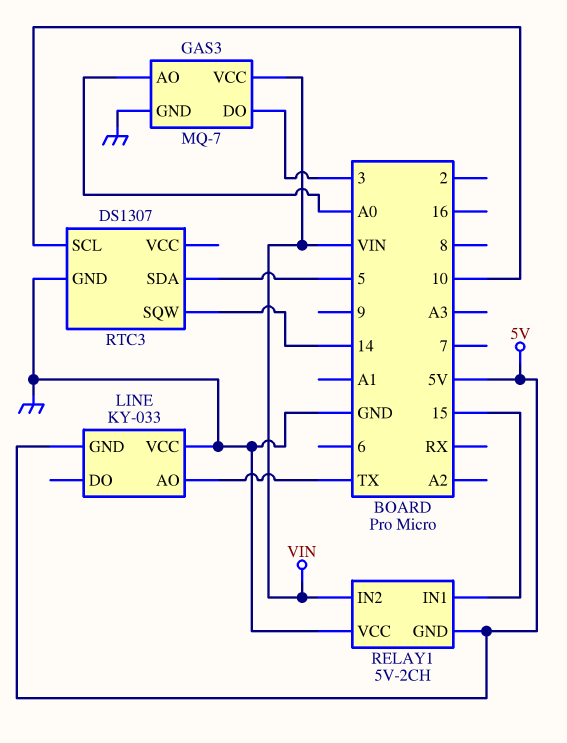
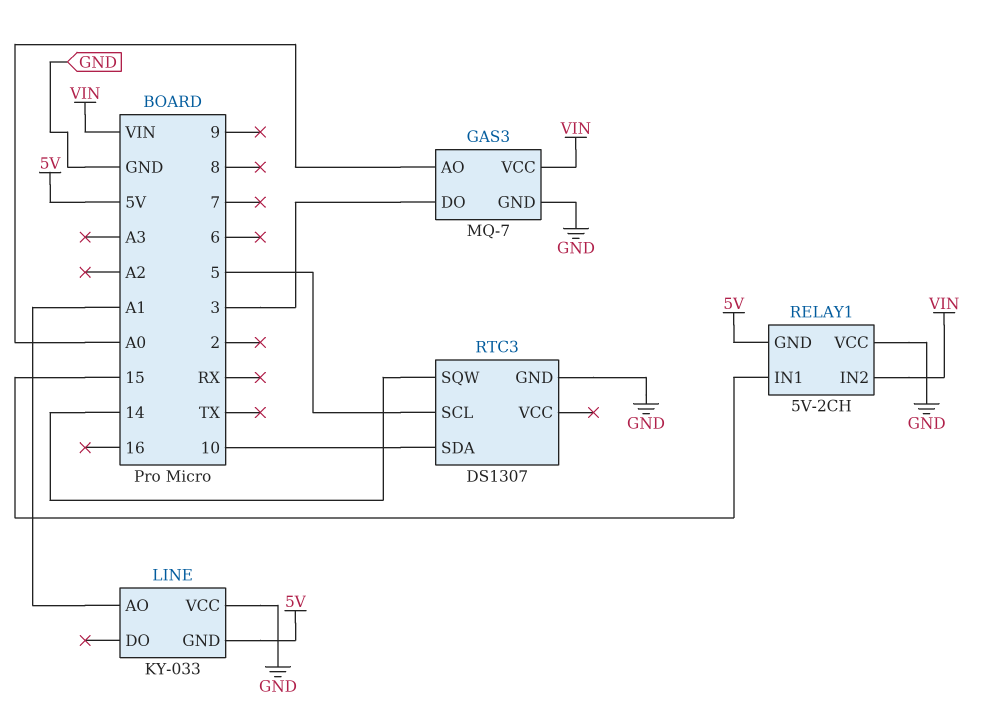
LINE pin AO: TX -> A1
RTC3 pin SCL: 10 -> 5
RTC3 pin SDA: 5 -> 10

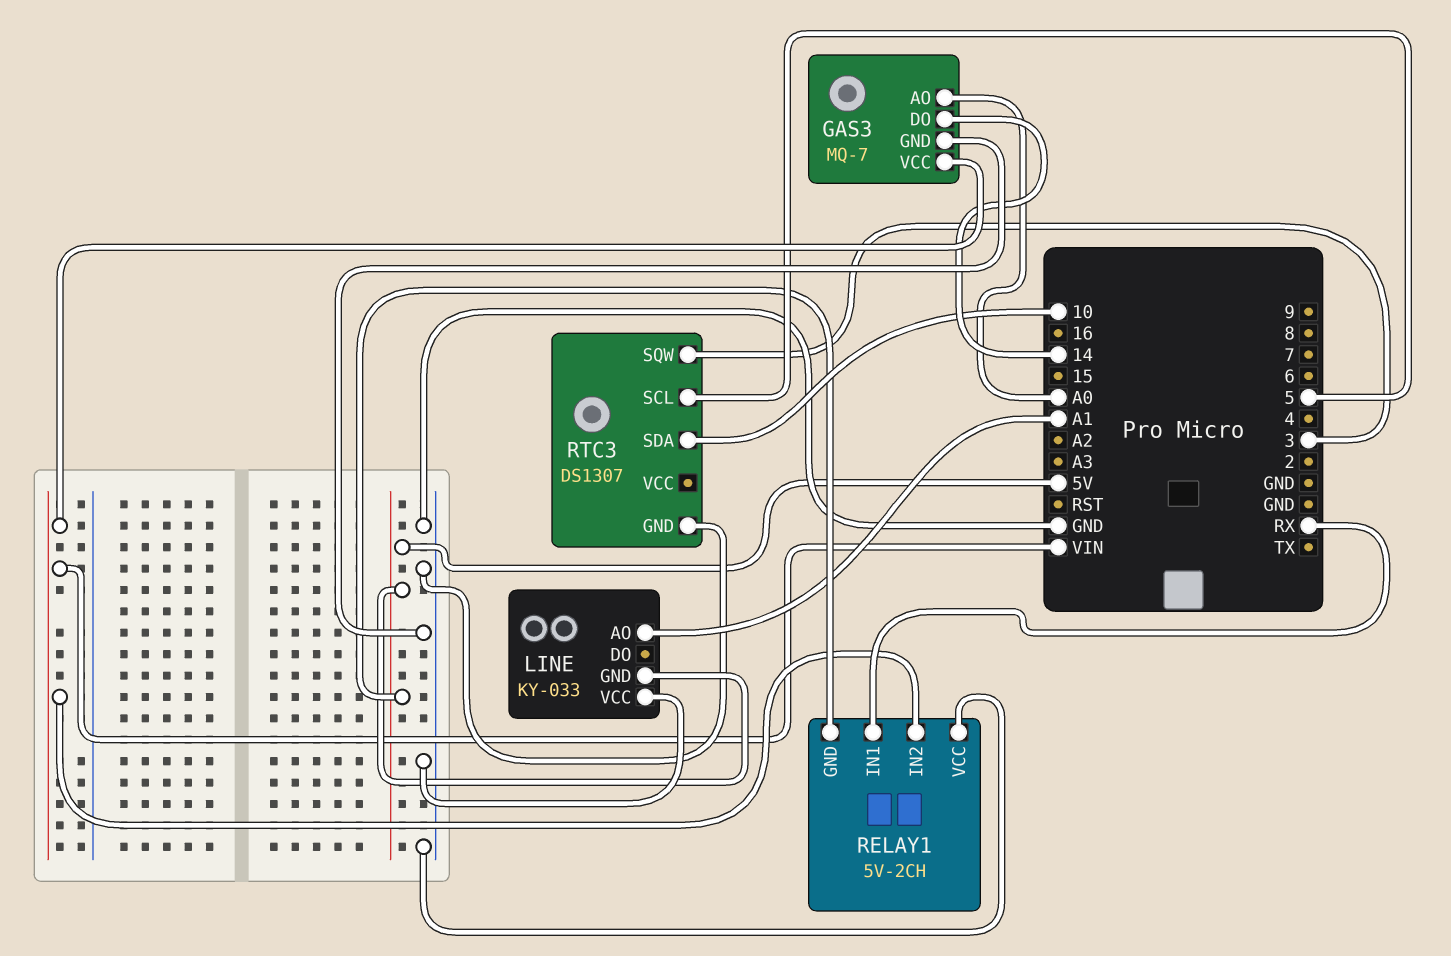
GAS3 pin DO: 3 -> 14
RELAY1 pin IN1: 15 -> RX
RTC3 pin SQW: 14 -> 3

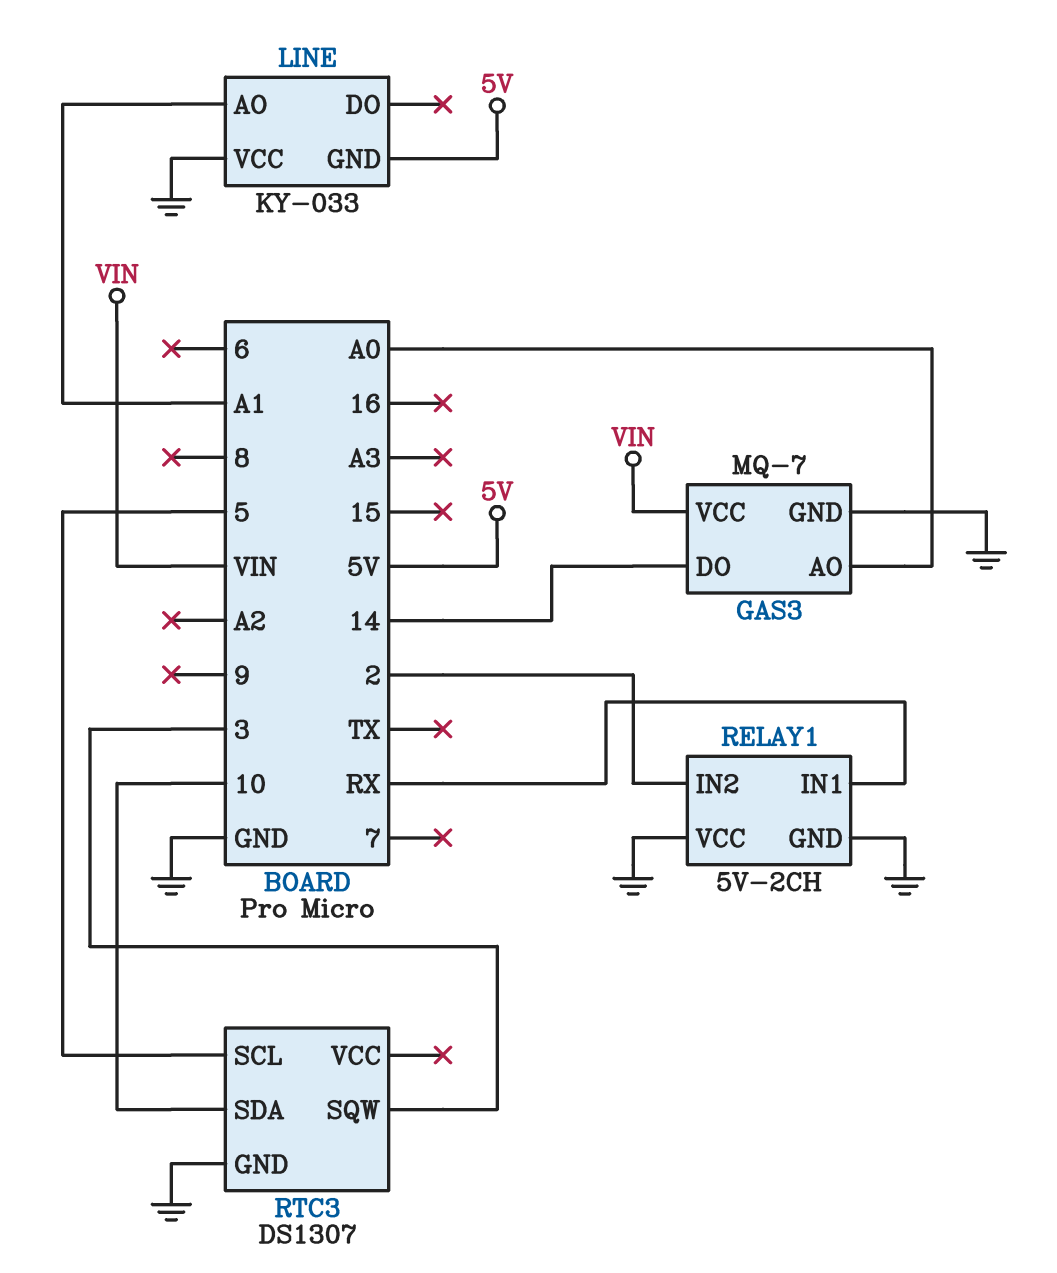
RELAY1 pin GND: 5V -> GND
RELAY1 pin IN2: VIN -> 2

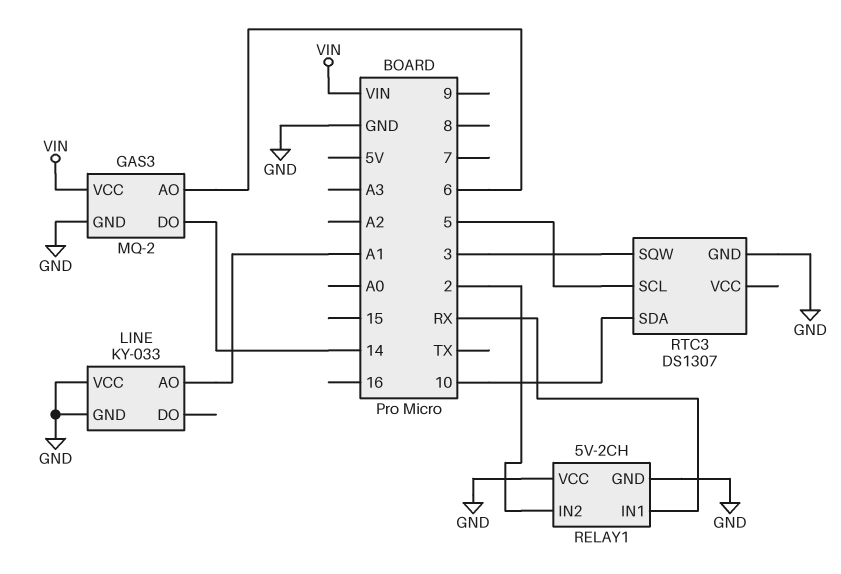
GAS3: MQ-7 -> MQ-2
GAS3 pin AO: A0 -> 6
LINE pin GND: 5V -> GND

